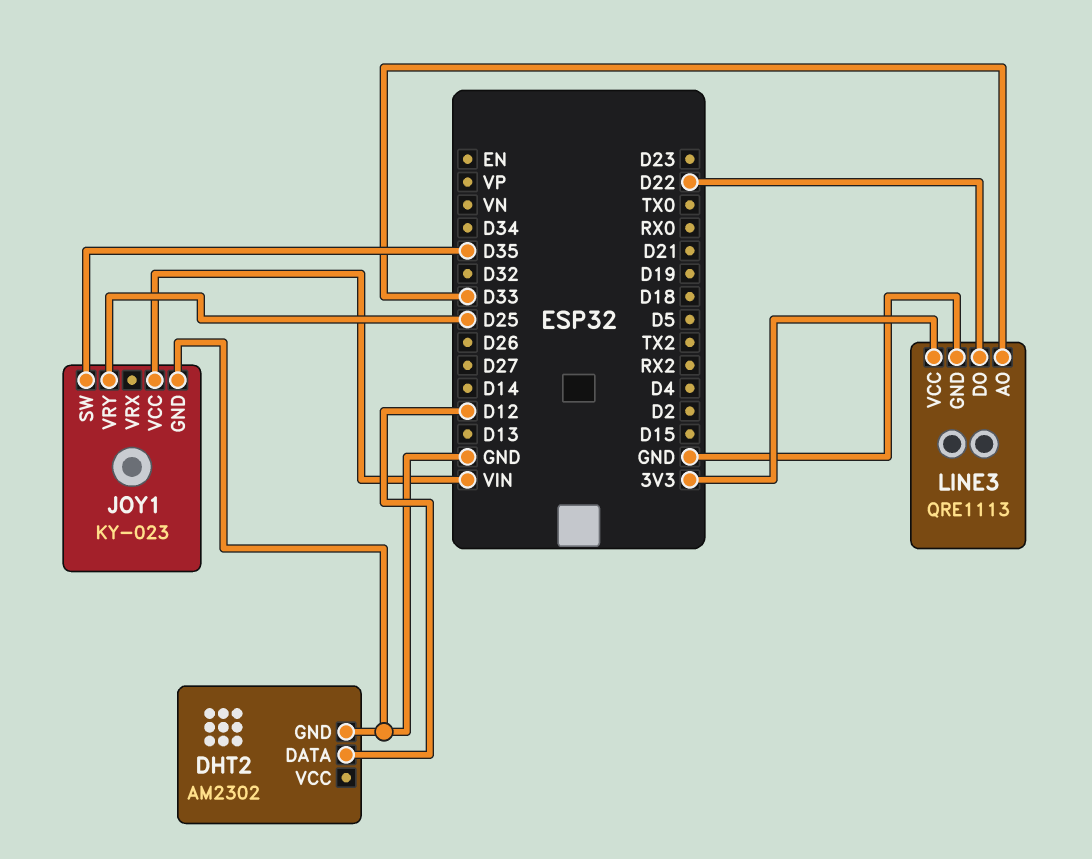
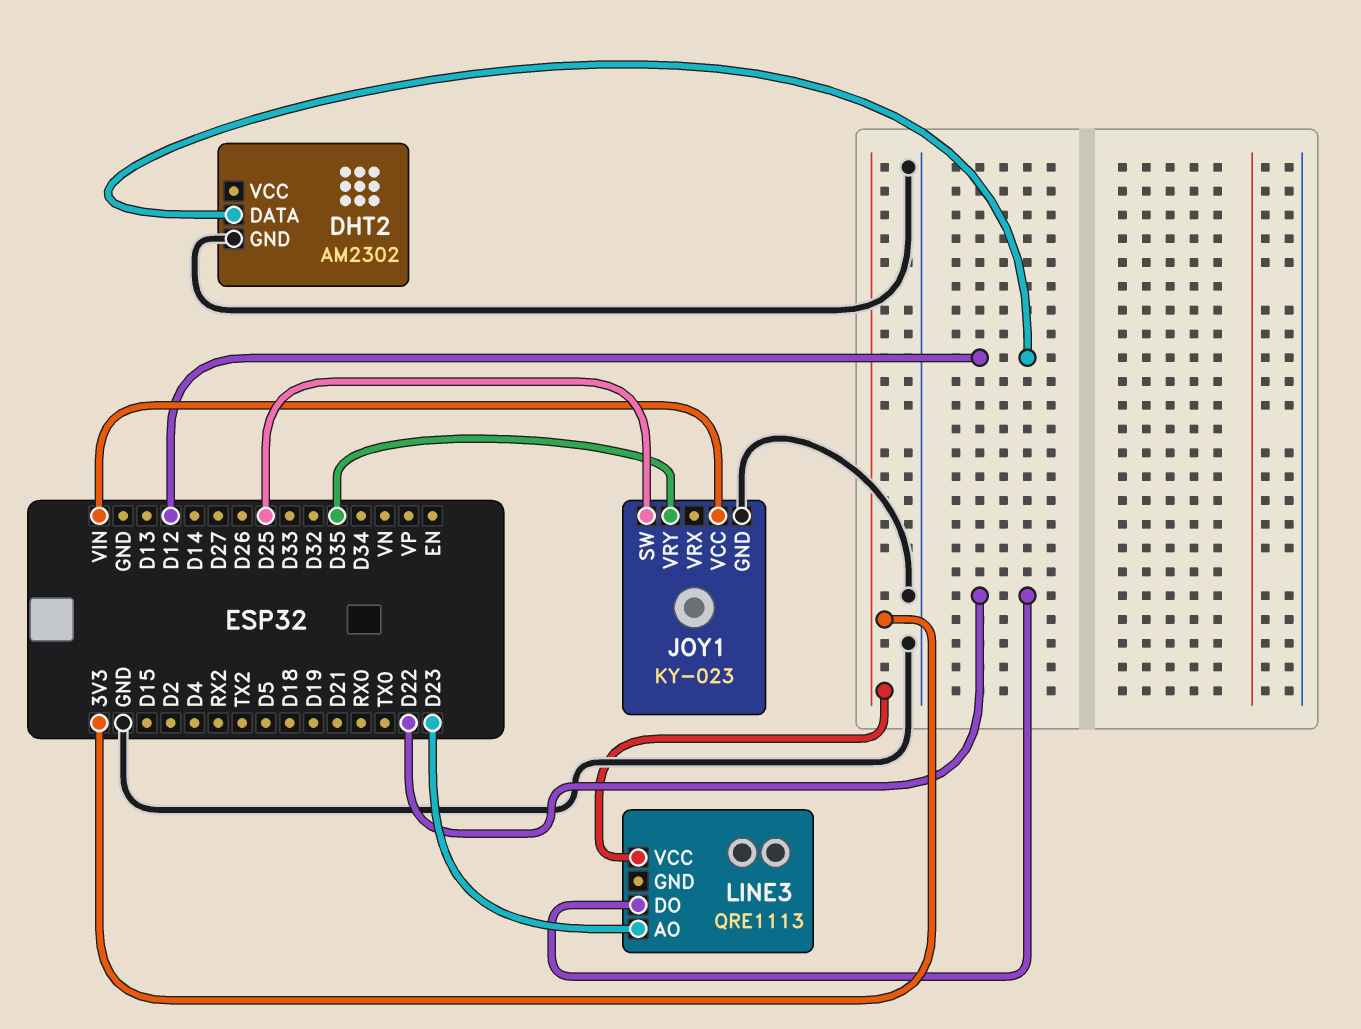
JOY1 pin SW: D35 -> D25
JOY1 pin VRY: D25 -> D35
LINE3 pin AO: D33 -> D23
LINE3 pin GND: GND -> none

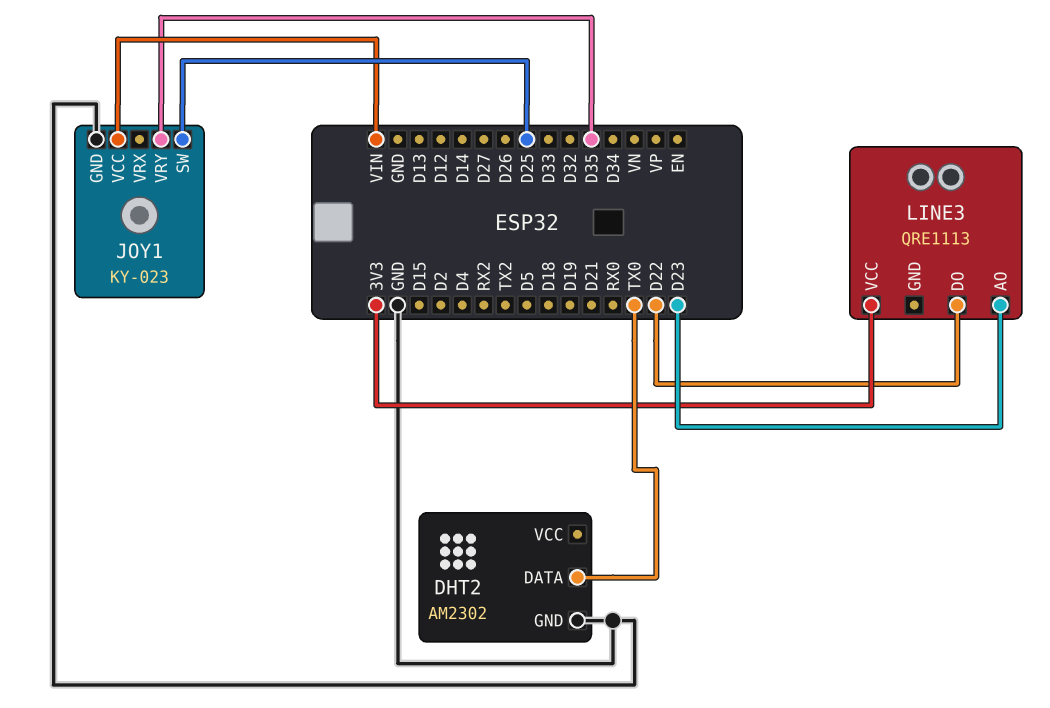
DHT2 pin DATA: D12 -> TX0

